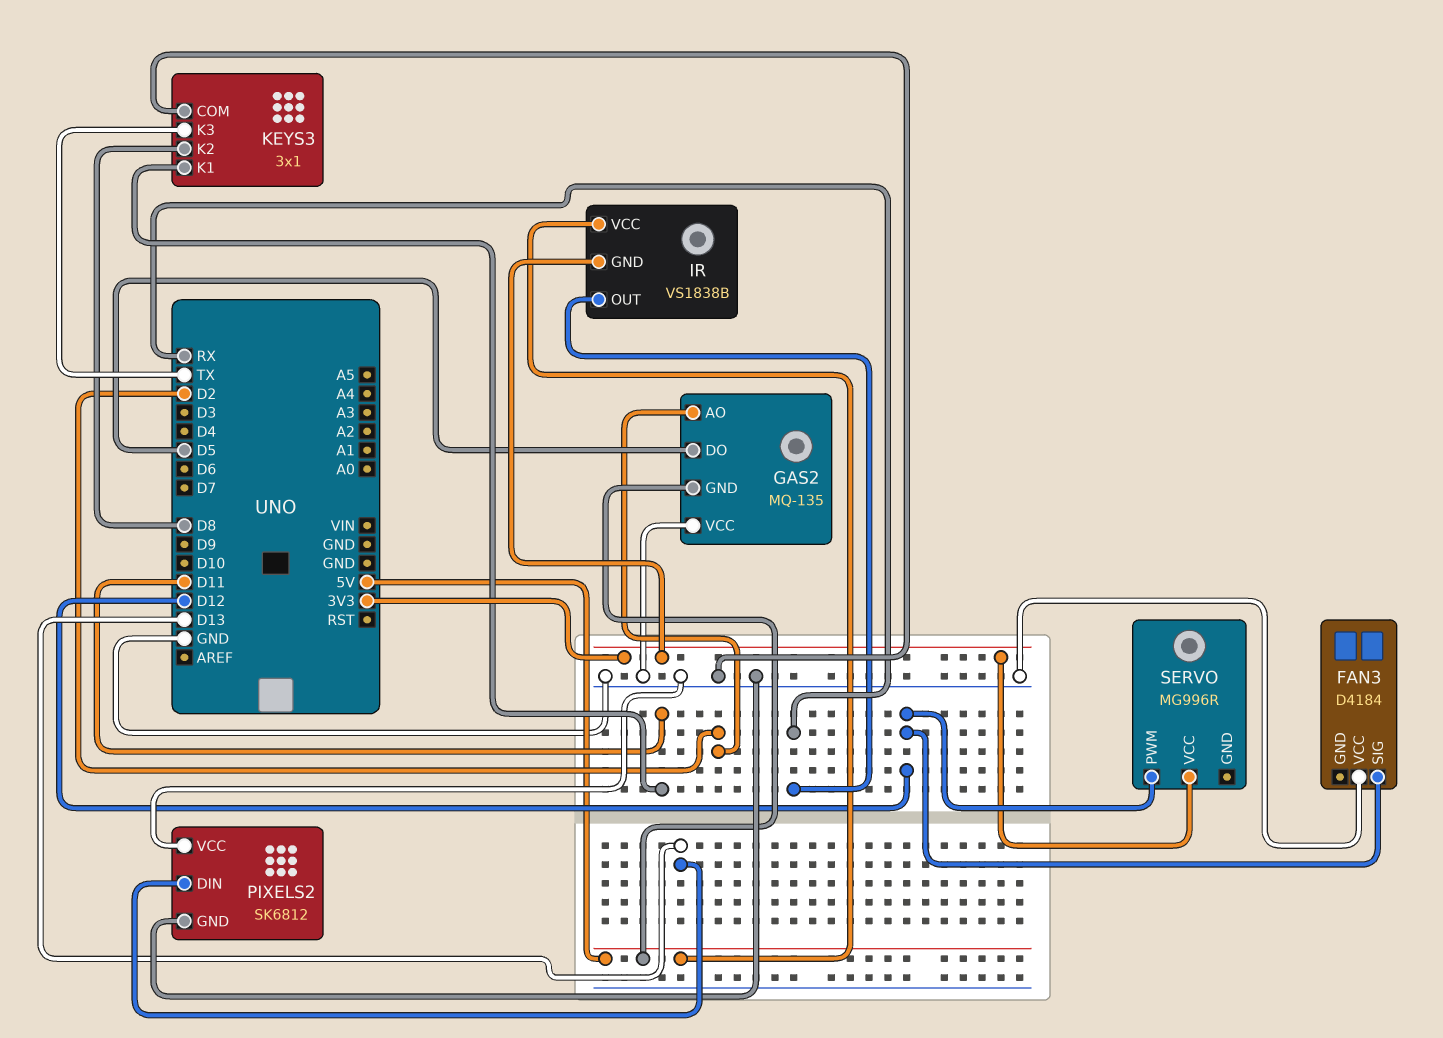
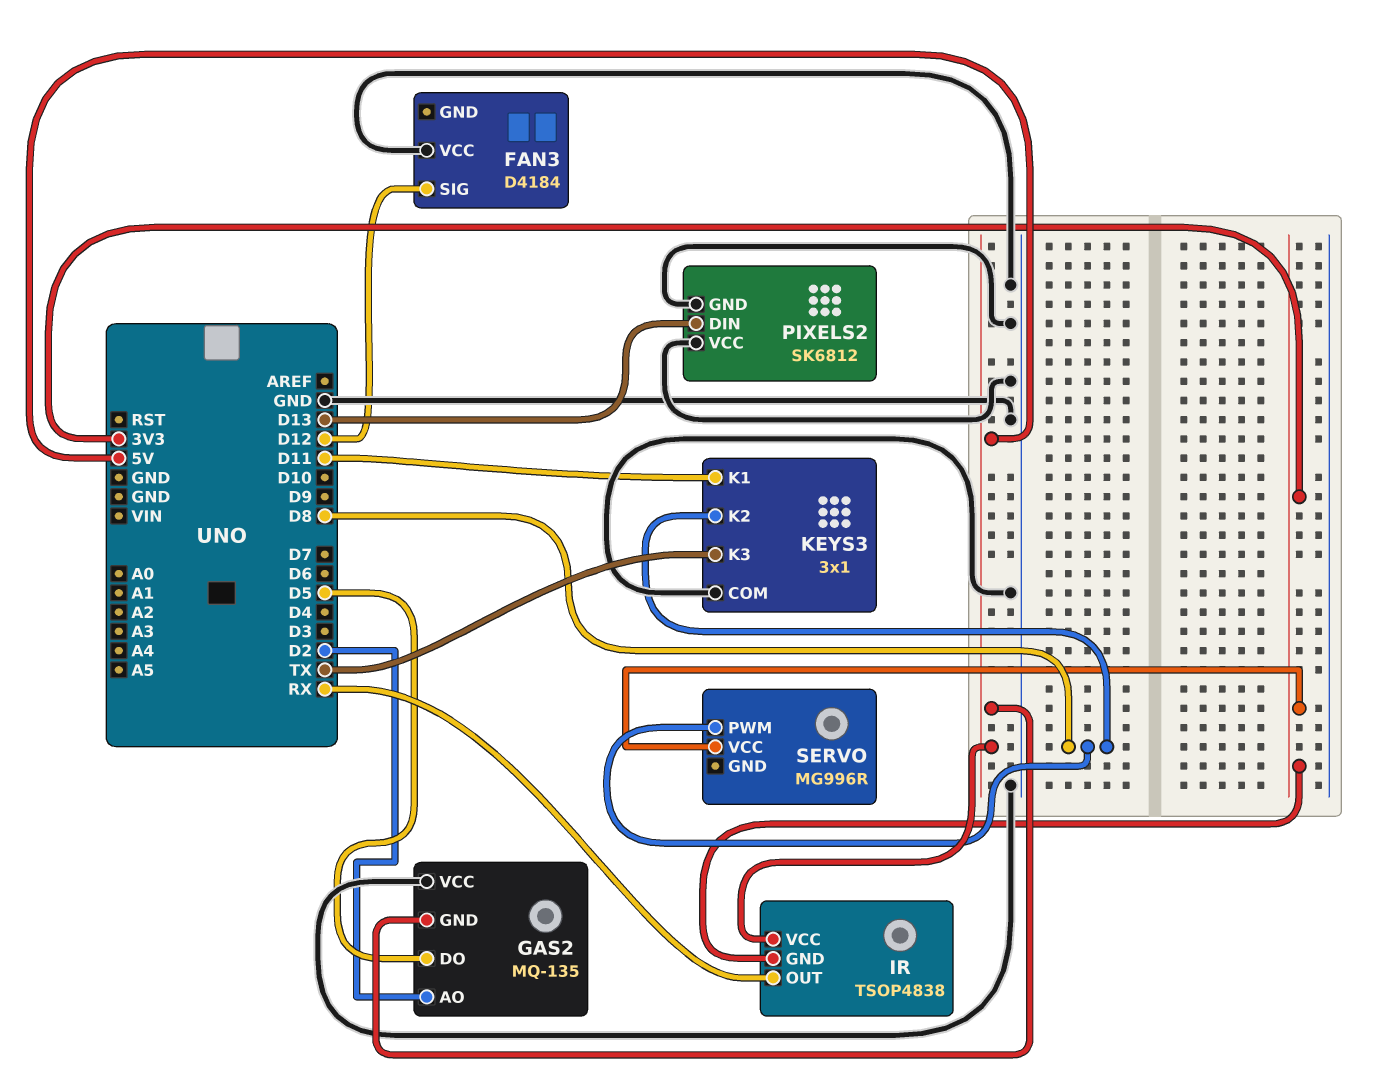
IR: VS1838B -> TSOP4838
SERVO pin PWM: D12 -> D8

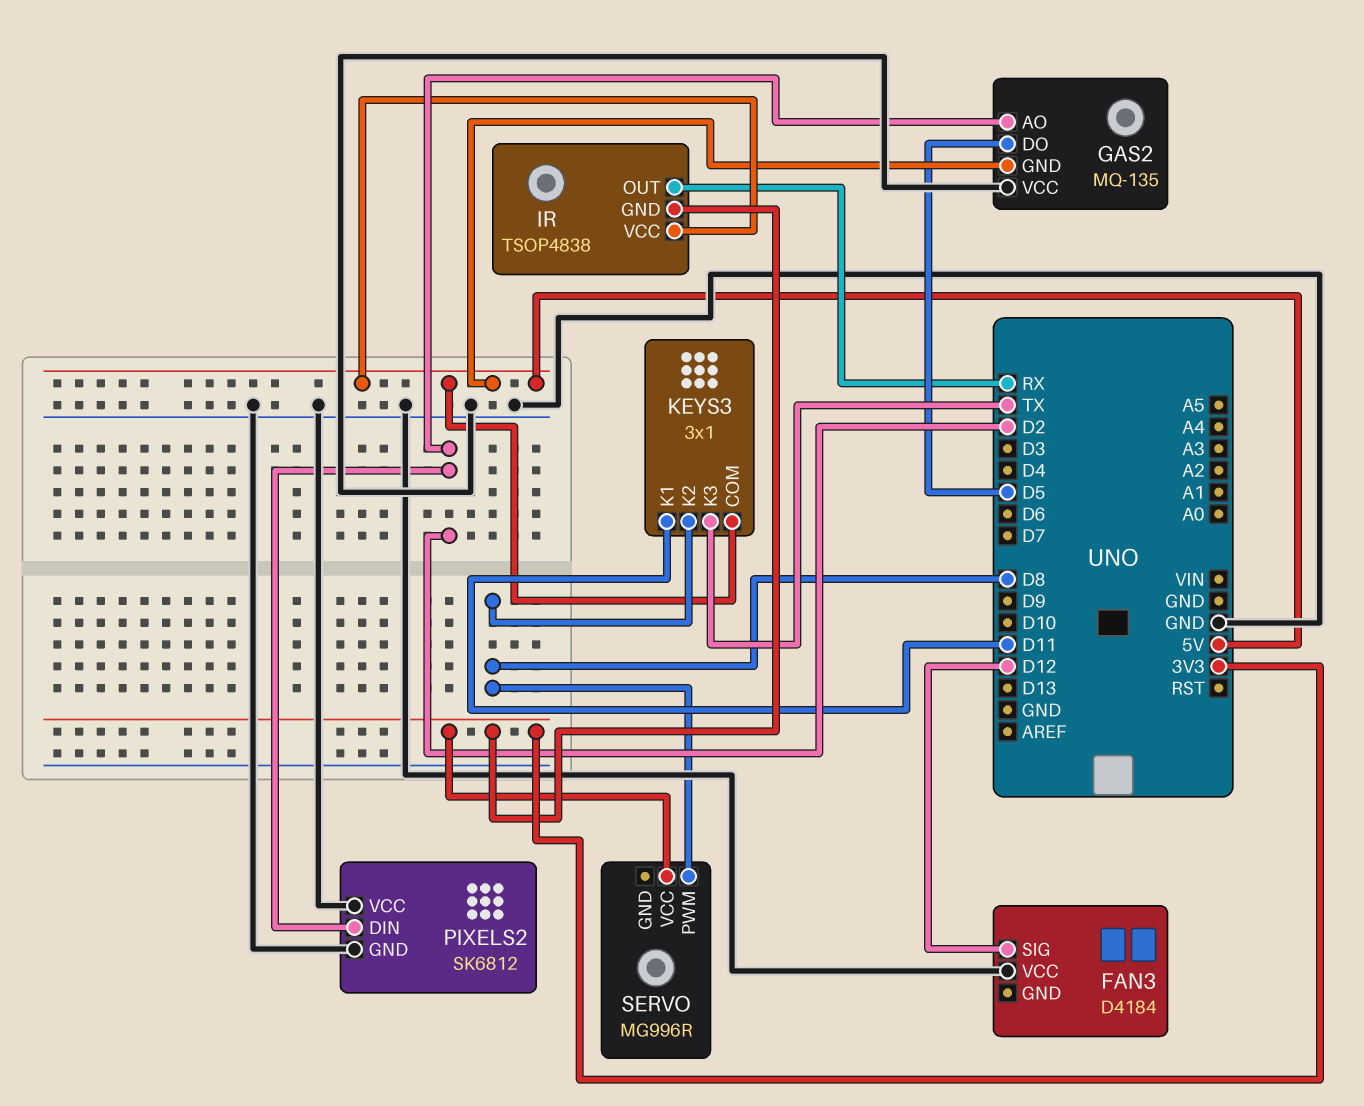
KEYS3 pin COM: GND -> 5V
PIXELS2 pin DIN: D13 -> D2

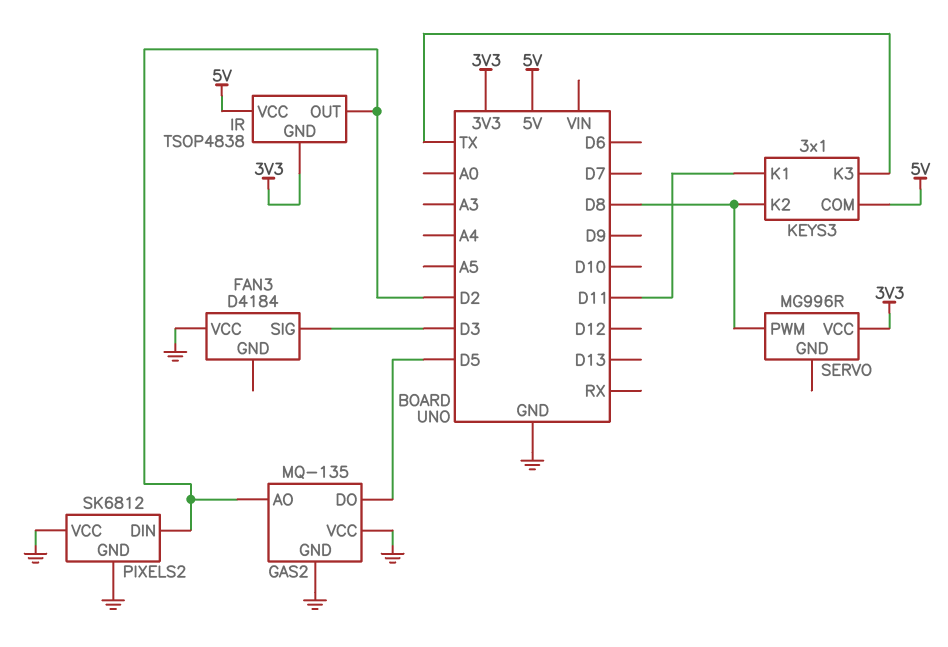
FAN3 pin SIG: D12 -> D3
GAS2 pin GND: 5V -> GND
IR pin OUT: RX -> D2

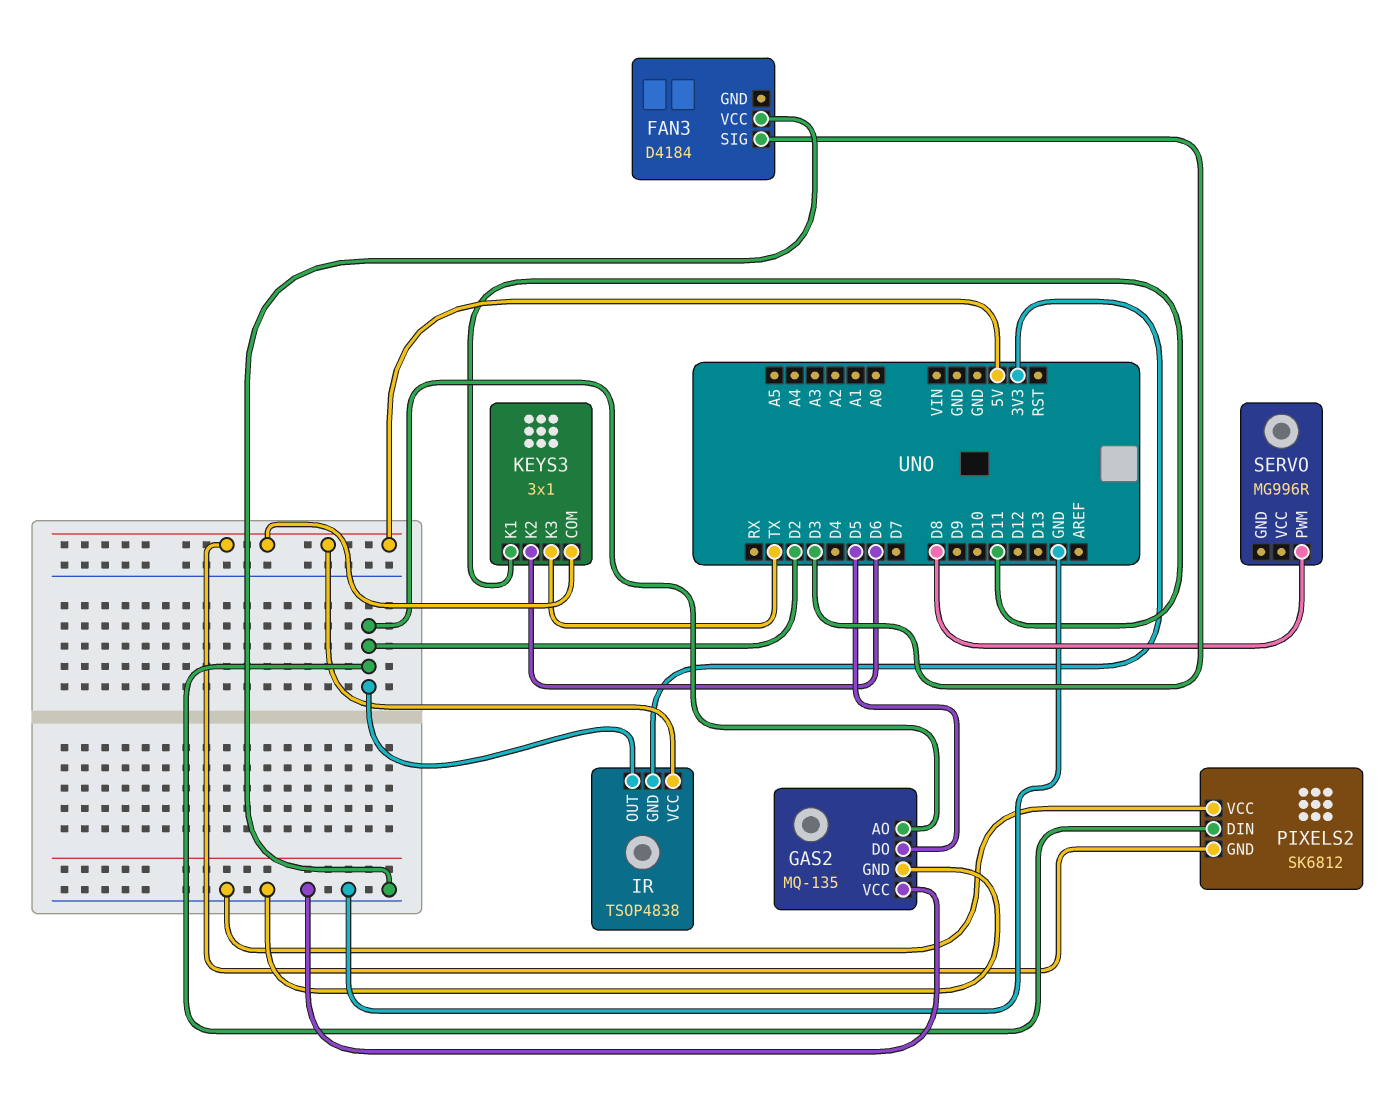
KEYS3 pin K2: D8 -> D6
PIXELS2 pin GND: GND -> 5V
SERVO pin VCC: 3V3 -> none

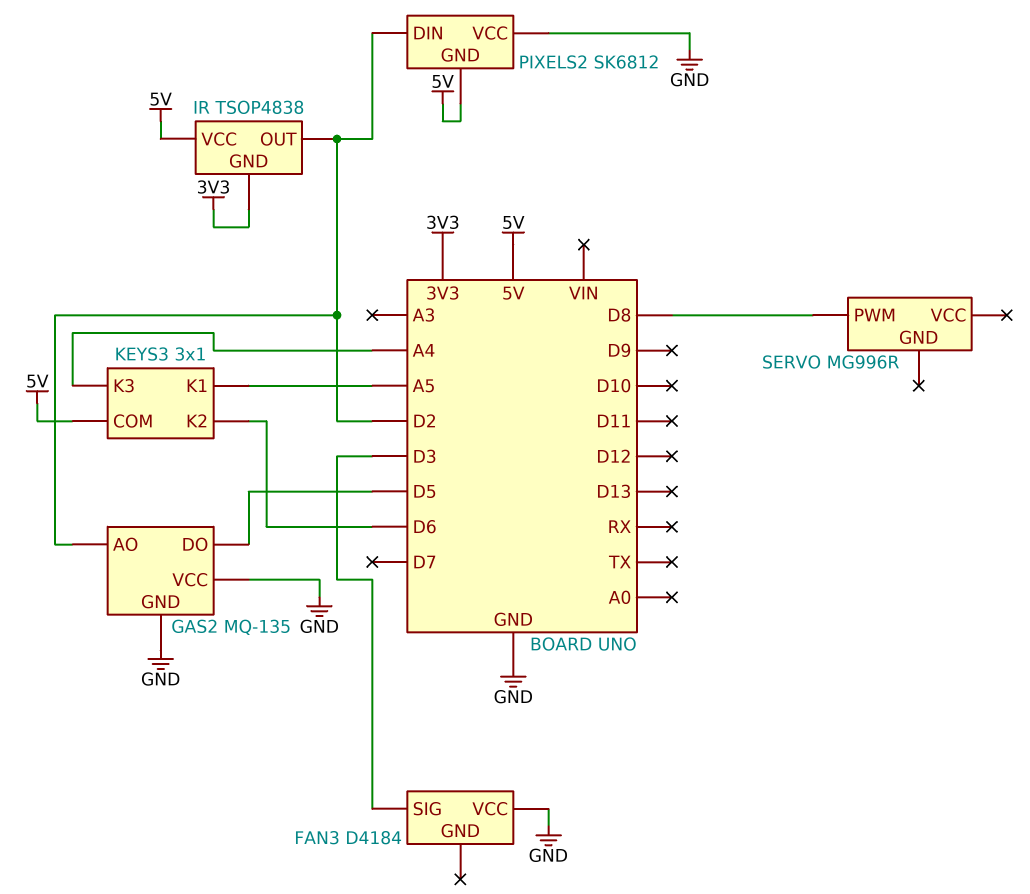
KEYS3 pin K1: D11 -> A5
KEYS3 pin K3: TX -> A4

